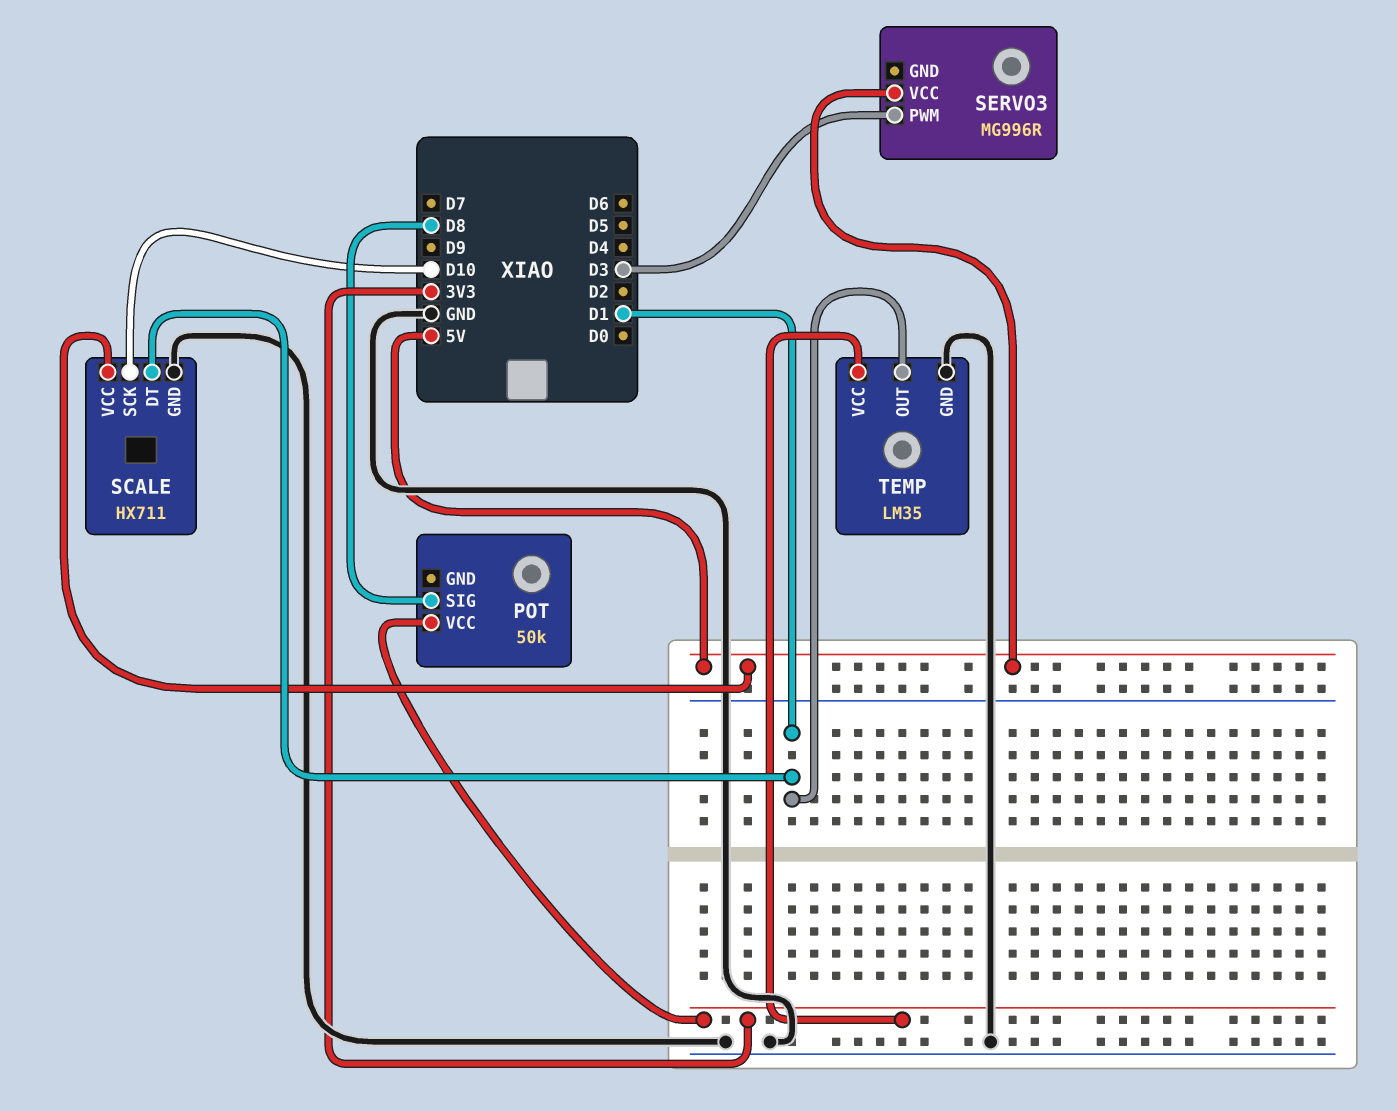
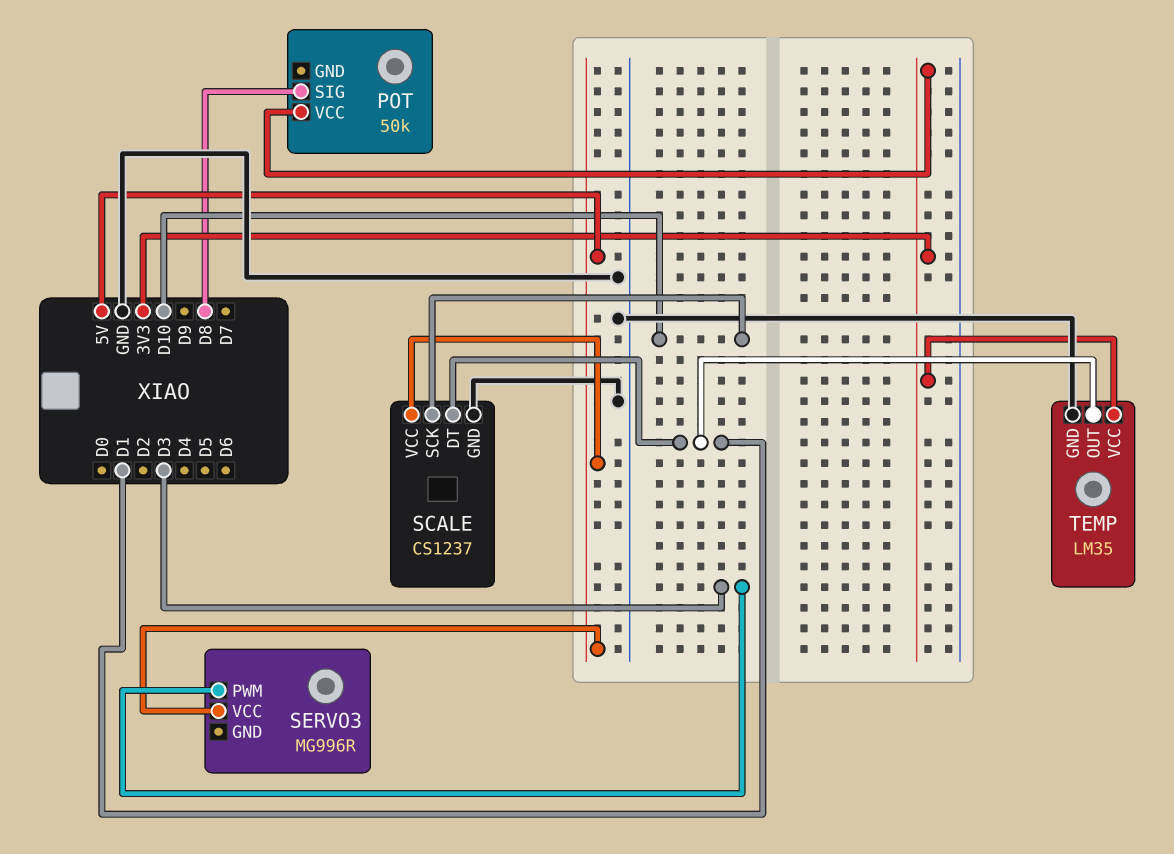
SCALE: HX711 -> CS1237

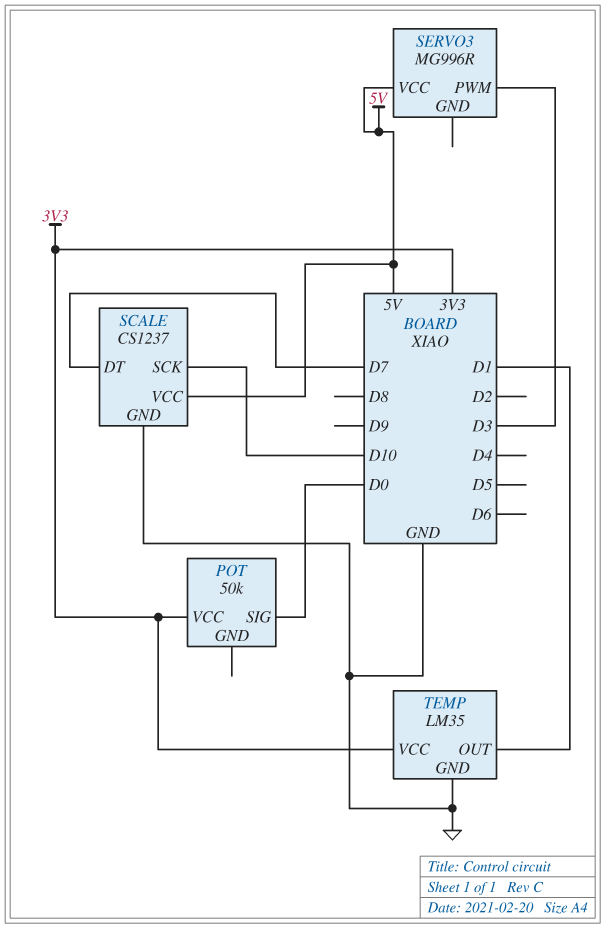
POT pin SIG: D8 -> D0
SCALE pin DT: D1 -> D7

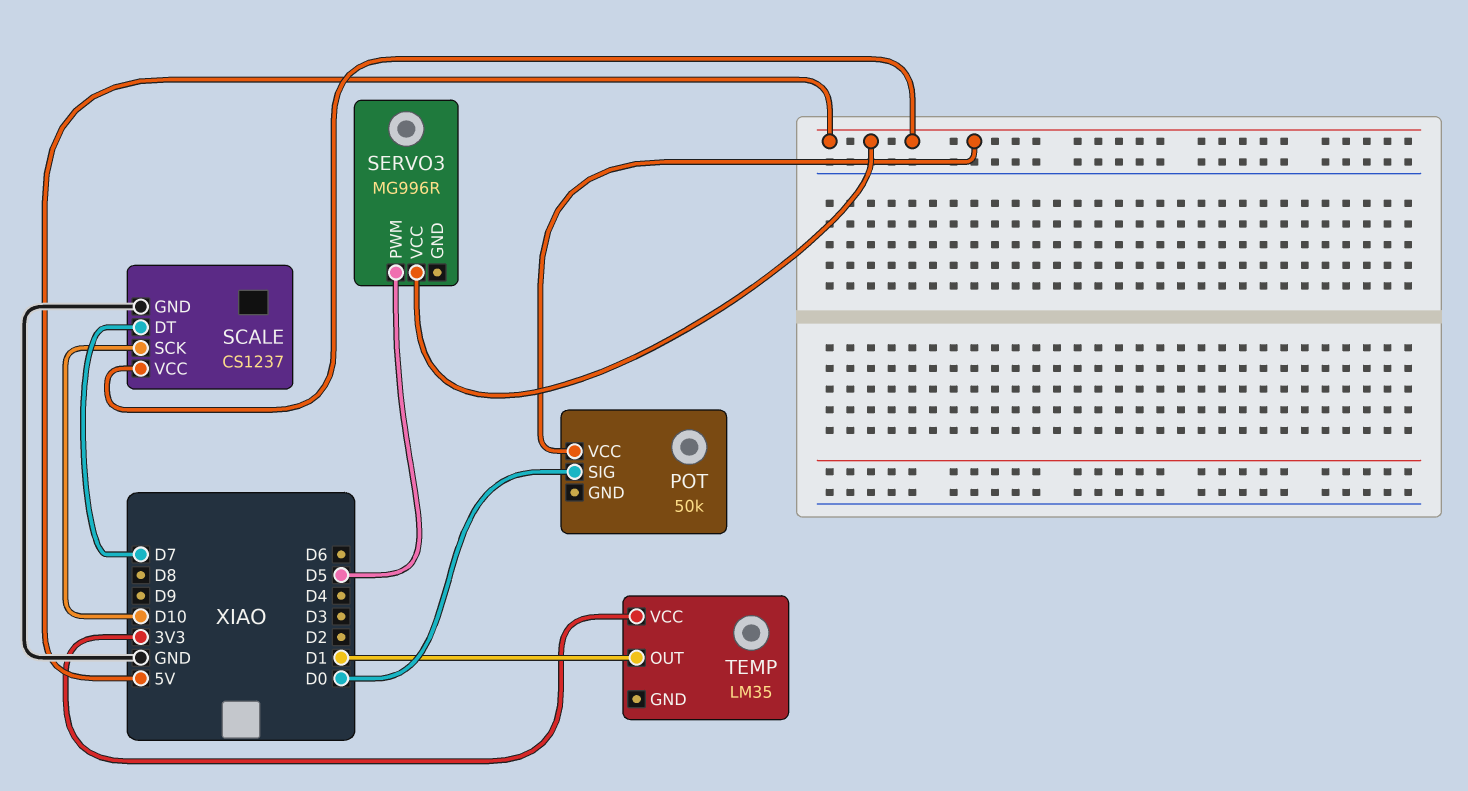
POT pin VCC: 3V3 -> 5V
SERVO3 pin PWM: D3 -> D5
TEMP pin GND: GND -> none

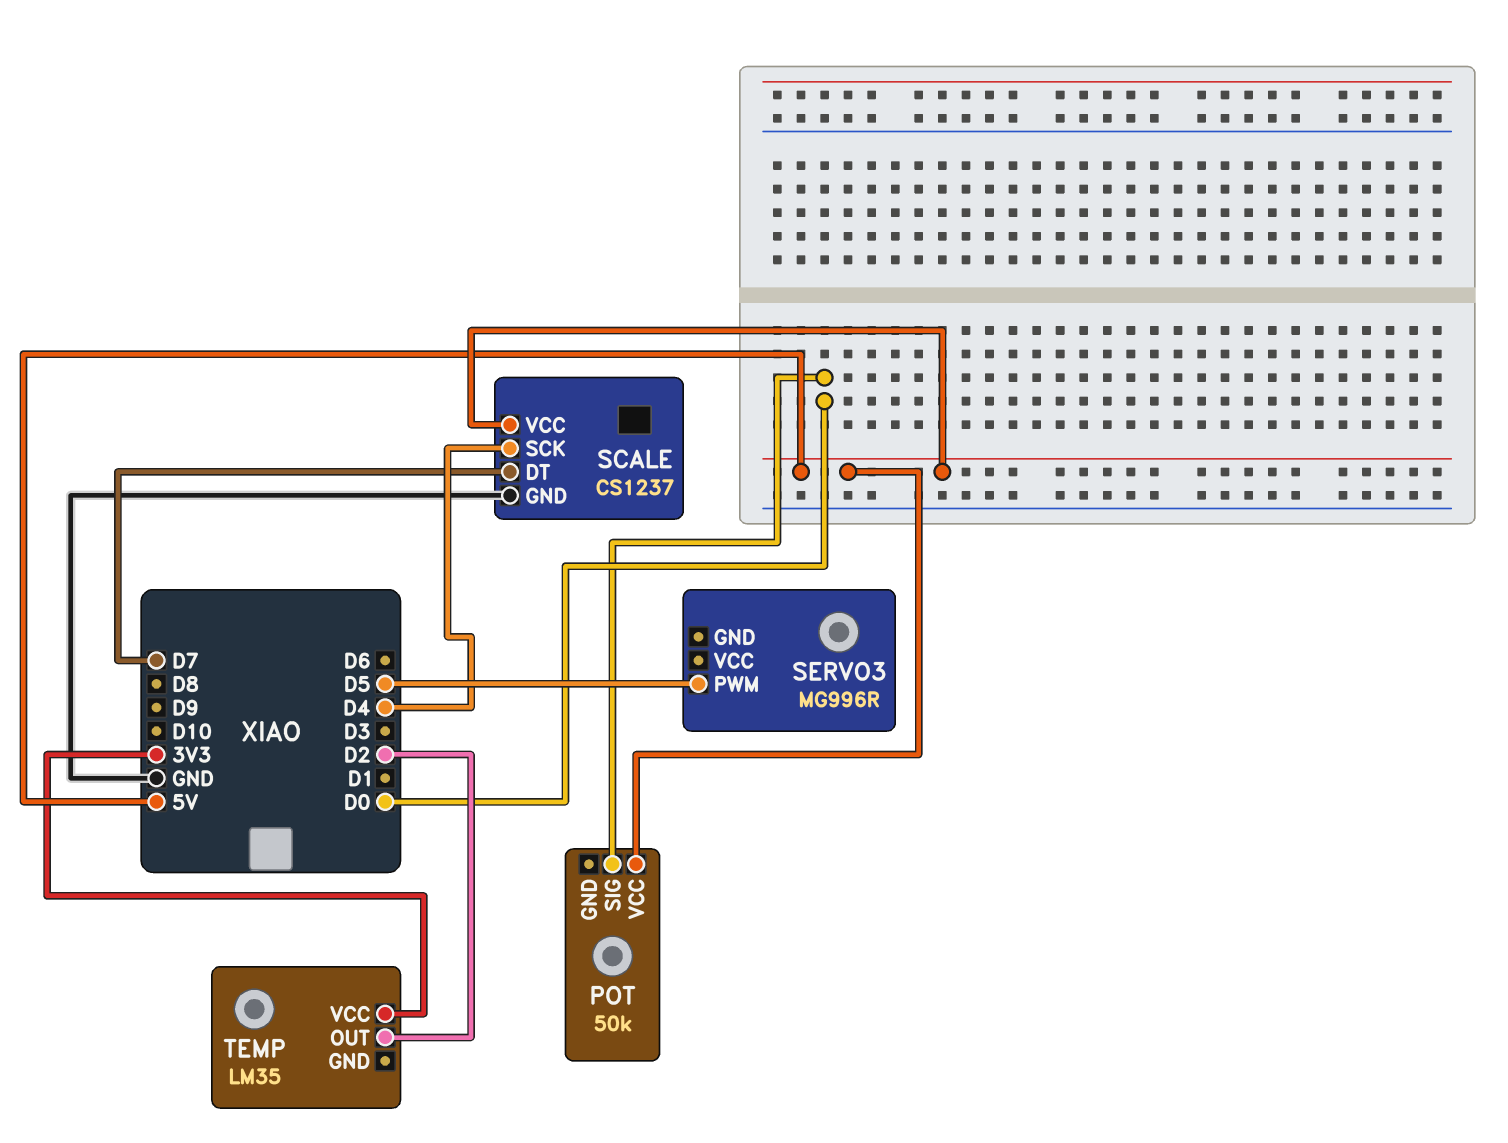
SCALE pin SCK: D10 -> D4
SERVO3 pin VCC: 5V -> none
TEMP pin OUT: D1 -> D2

